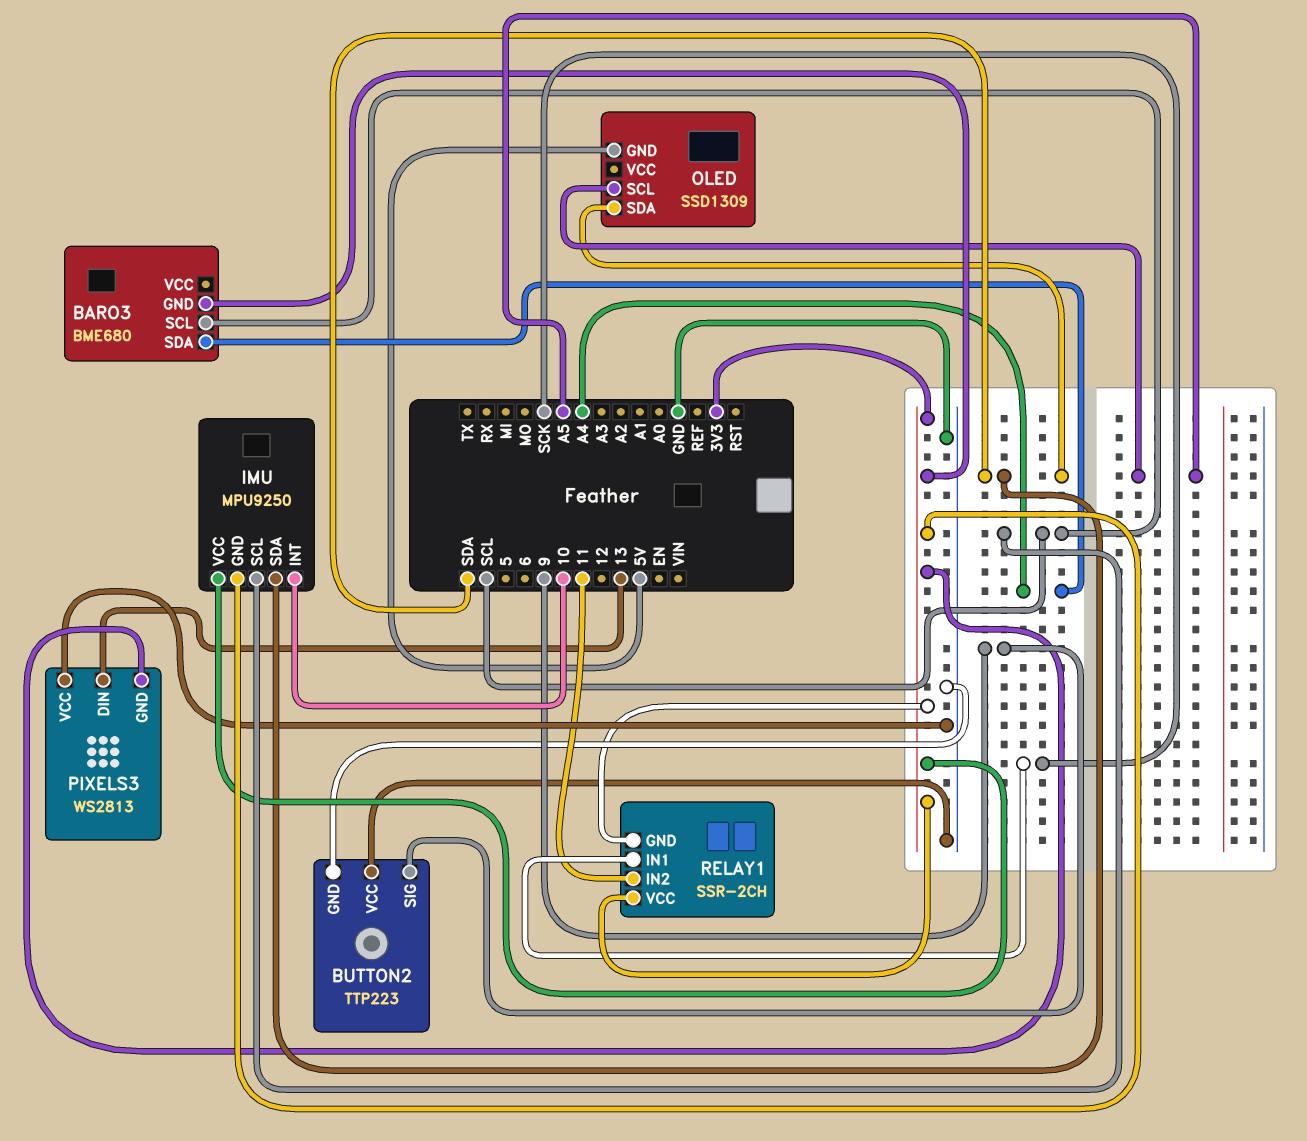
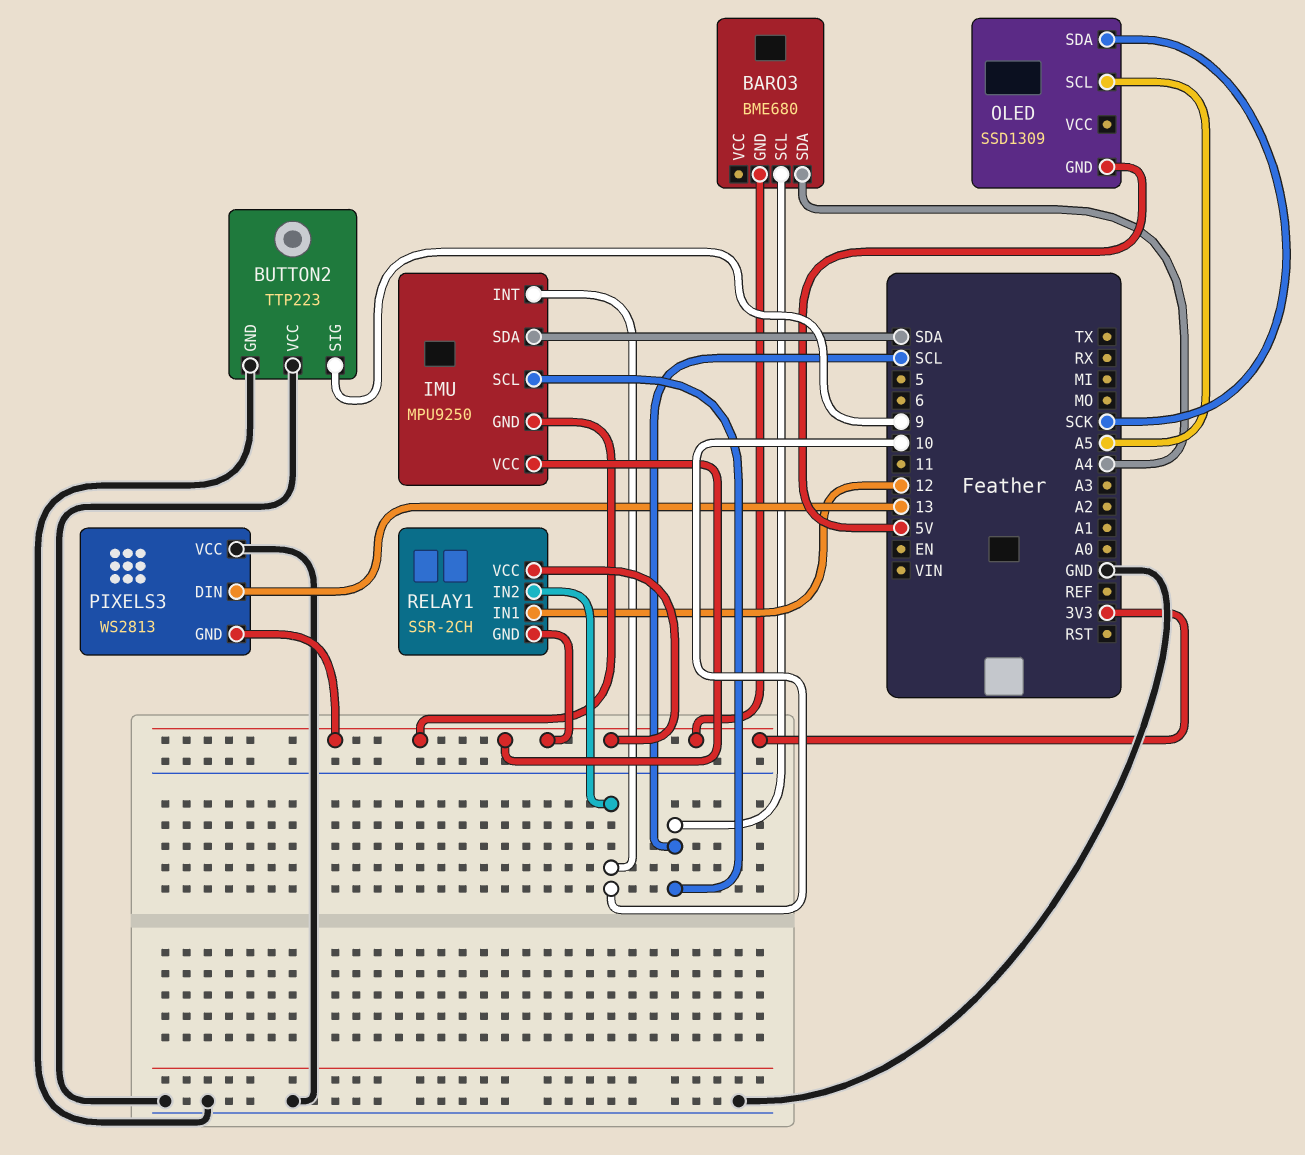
OLED pin SDA: SDA -> SCK
RELAY1 pin IN1: SCK -> 12
RELAY1 pin IN2: 11 -> 10

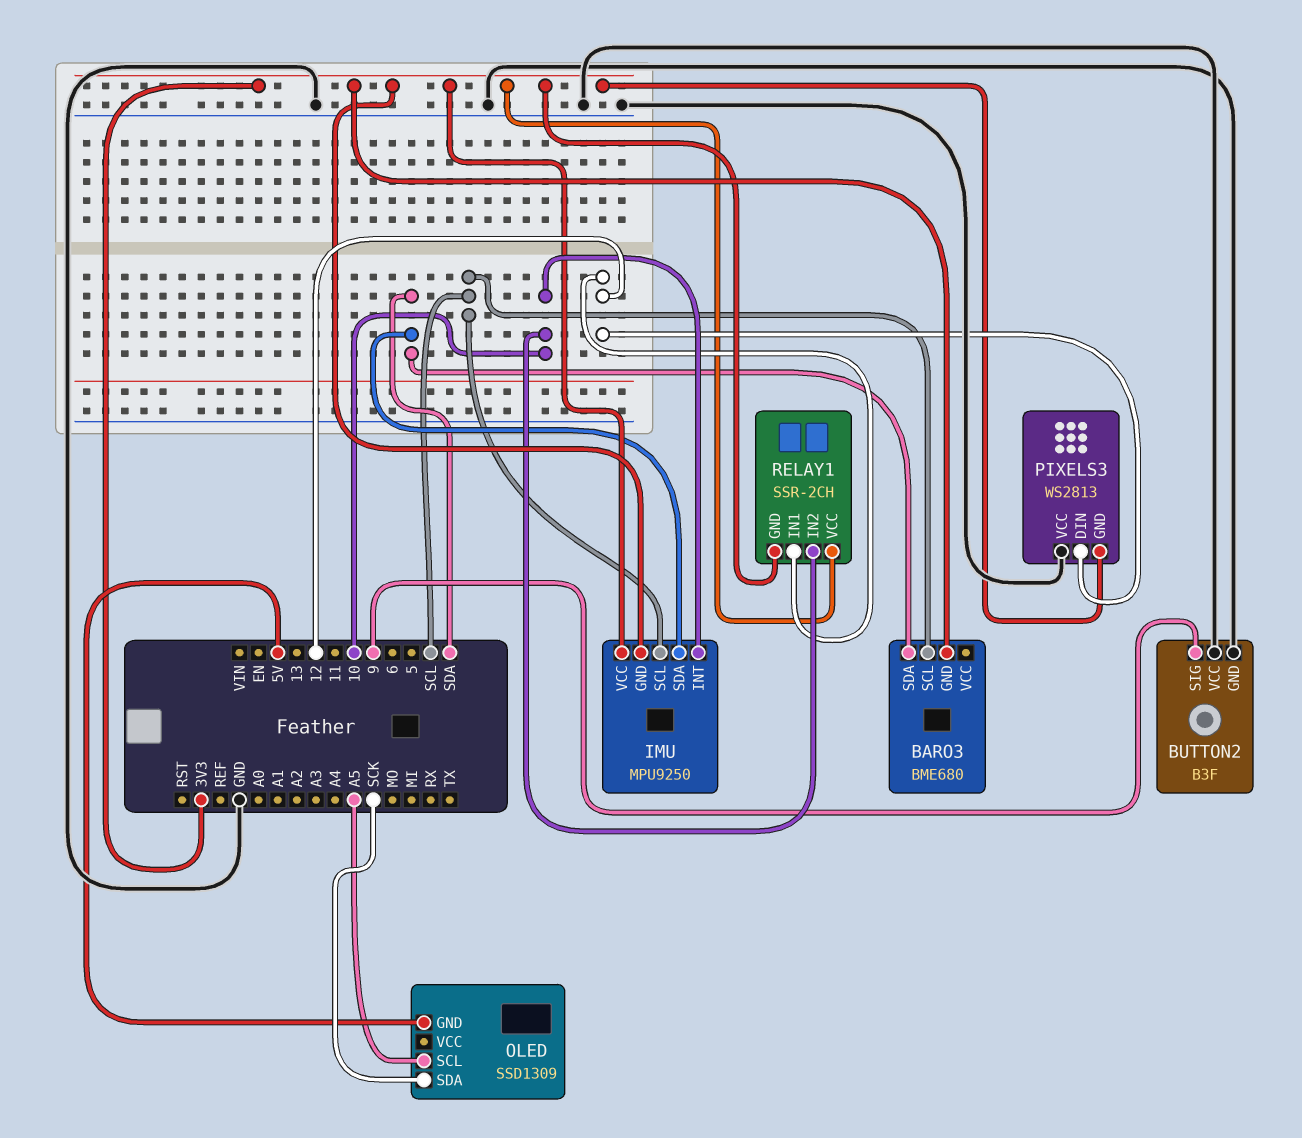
BARO3 pin SDA: A4 -> SDA
BUTTON2: TTP223 -> B3F
PIXELS3 pin DIN: 13 -> 12

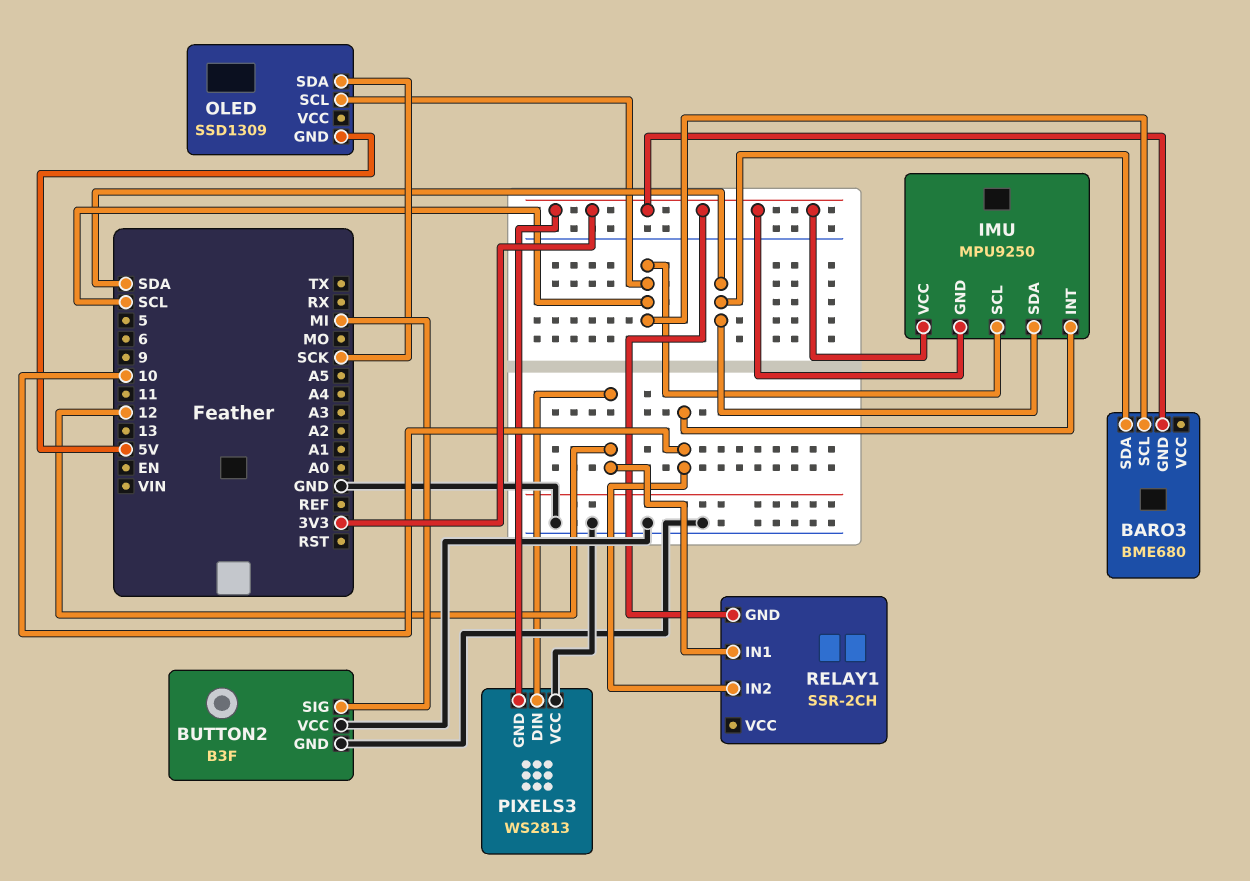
BUTTON2 pin SIG: 9 -> MI
OLED pin SCL: A5 -> SCL
RELAY1 pin VCC: 3V3 -> none

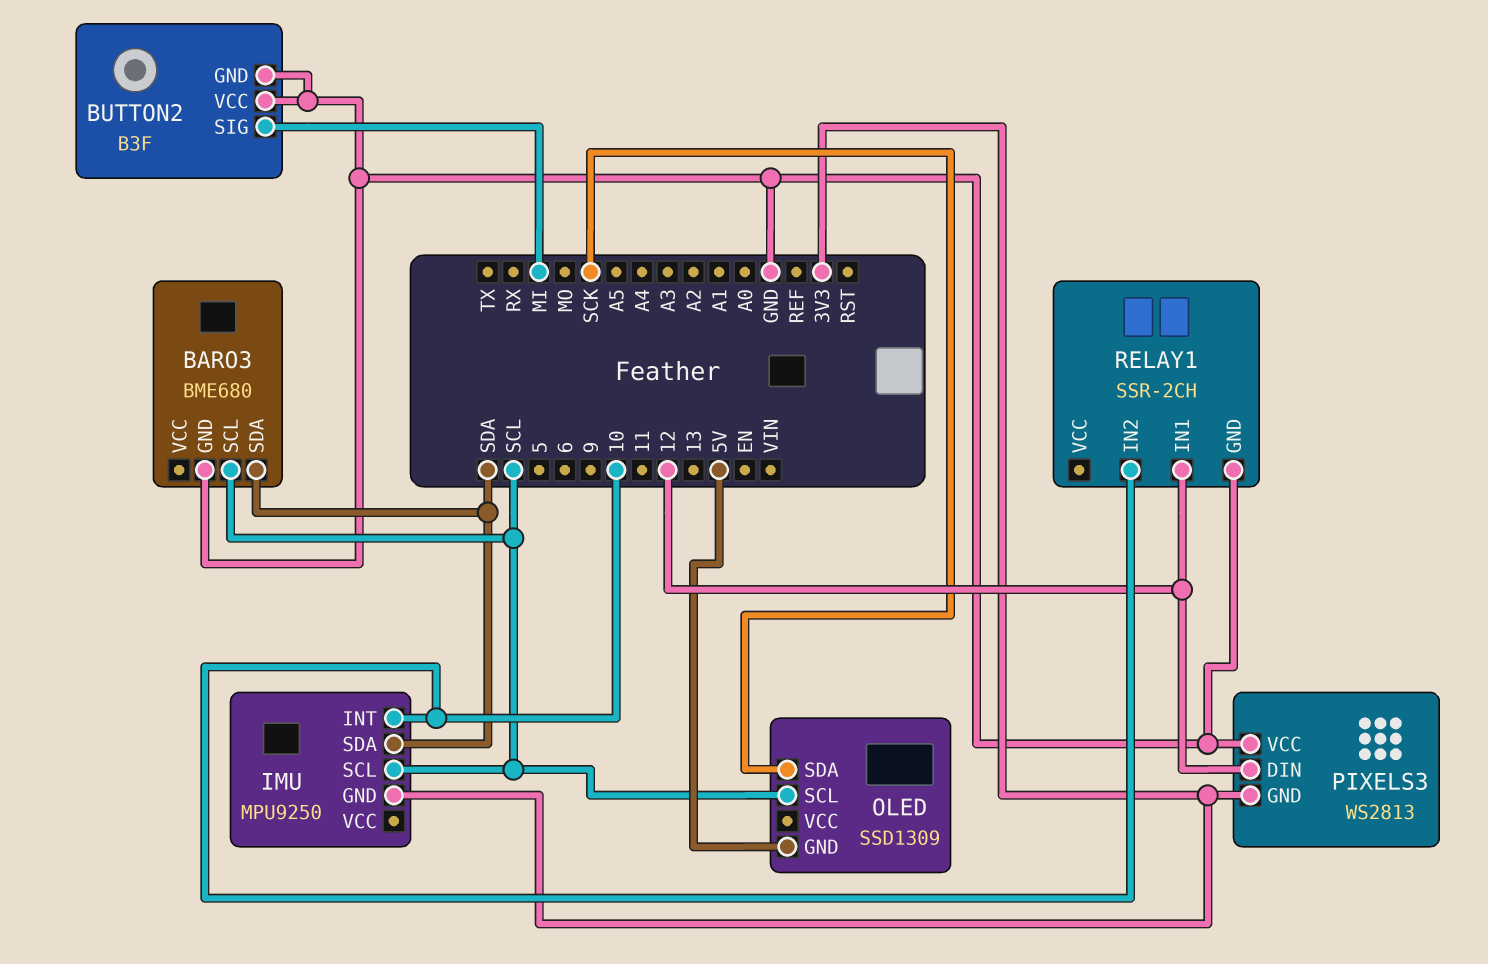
BARO3 pin GND: 3V3 -> GND
IMU pin VCC: 3V3 -> none
RELAY1 pin GND: 3V3 -> GND

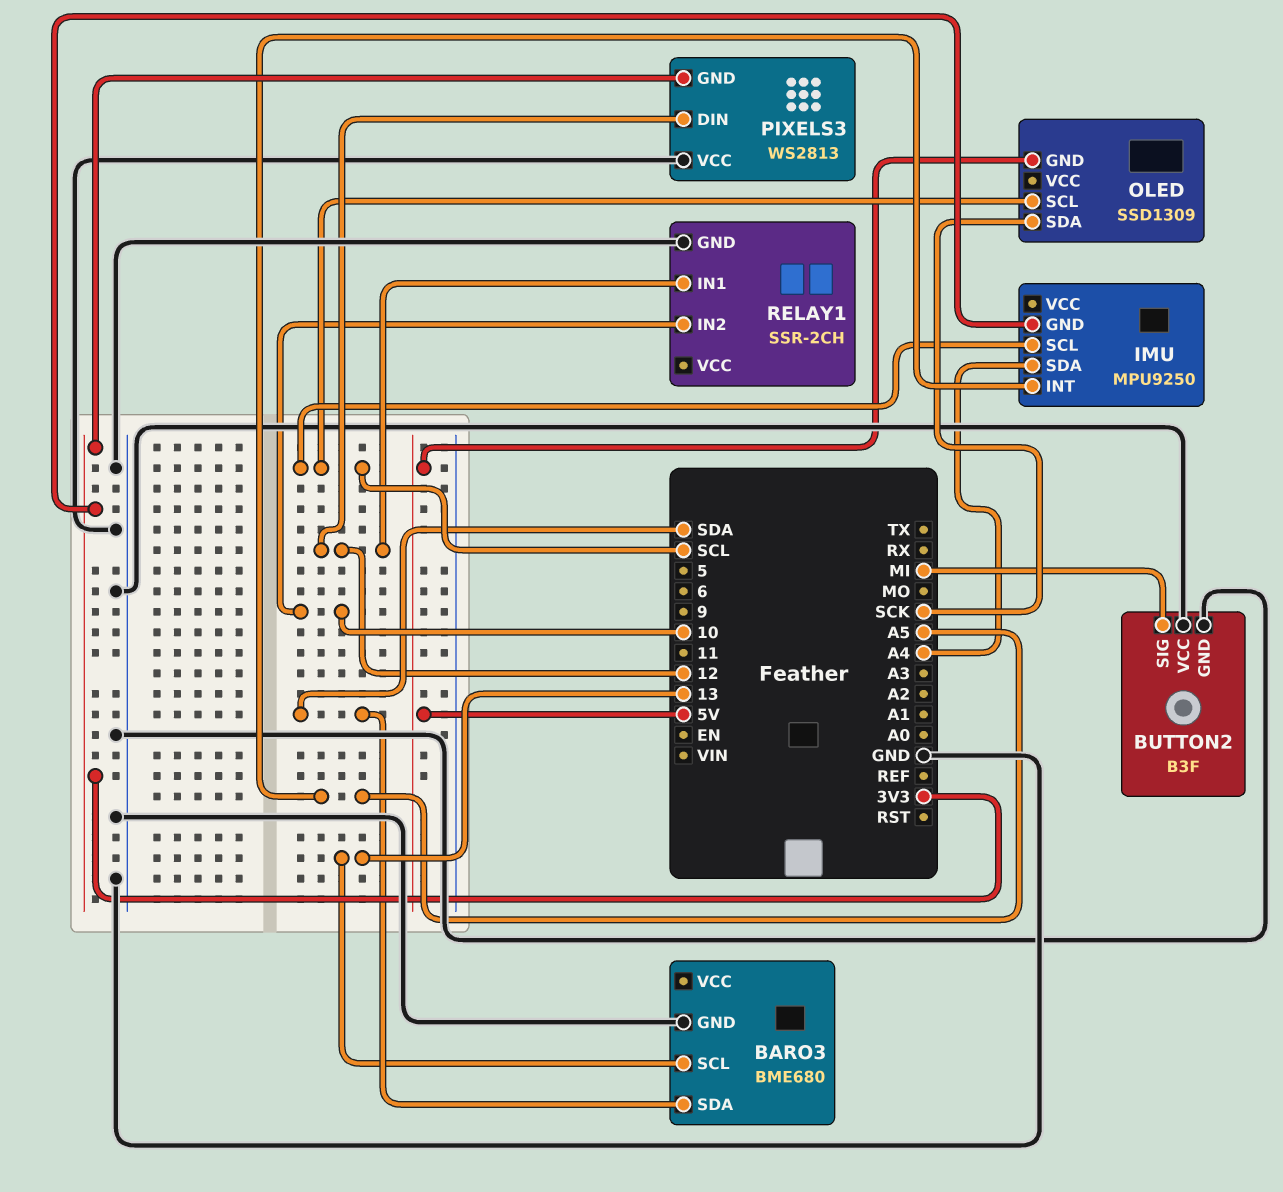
BARO3 pin SCL: SCL -> 13
IMU pin INT: 10 -> A5
IMU pin SDA: SDA -> A4

